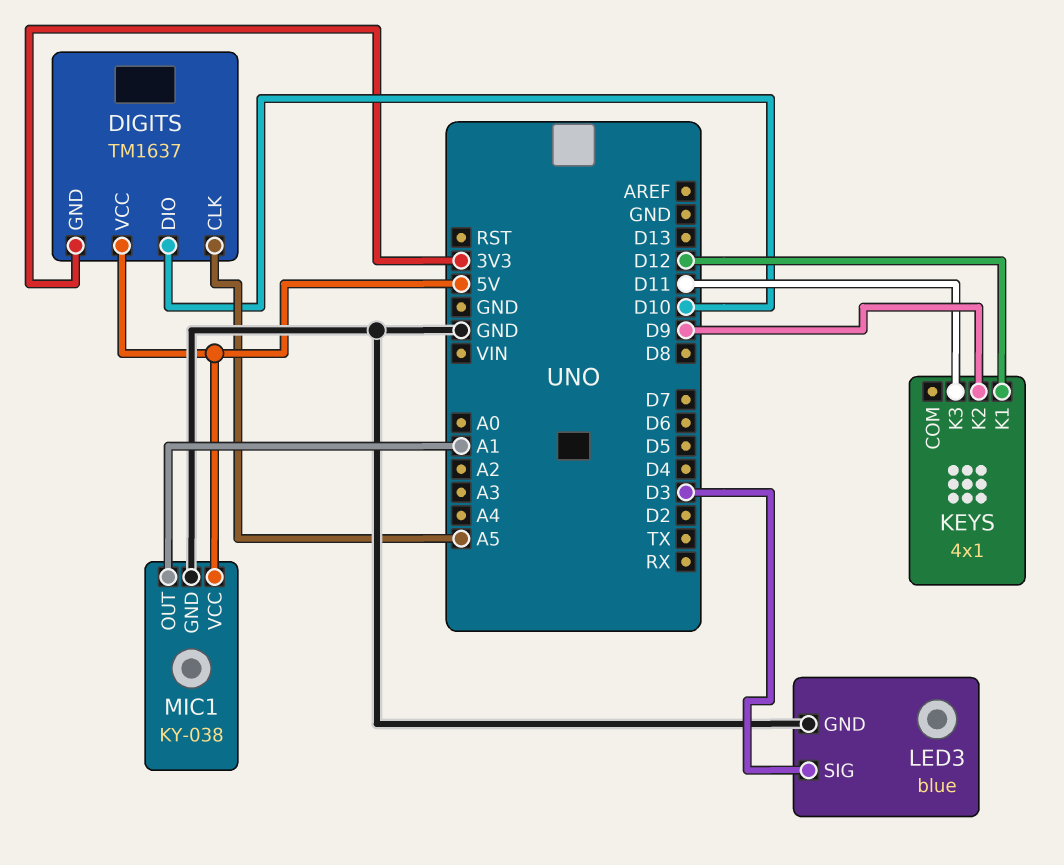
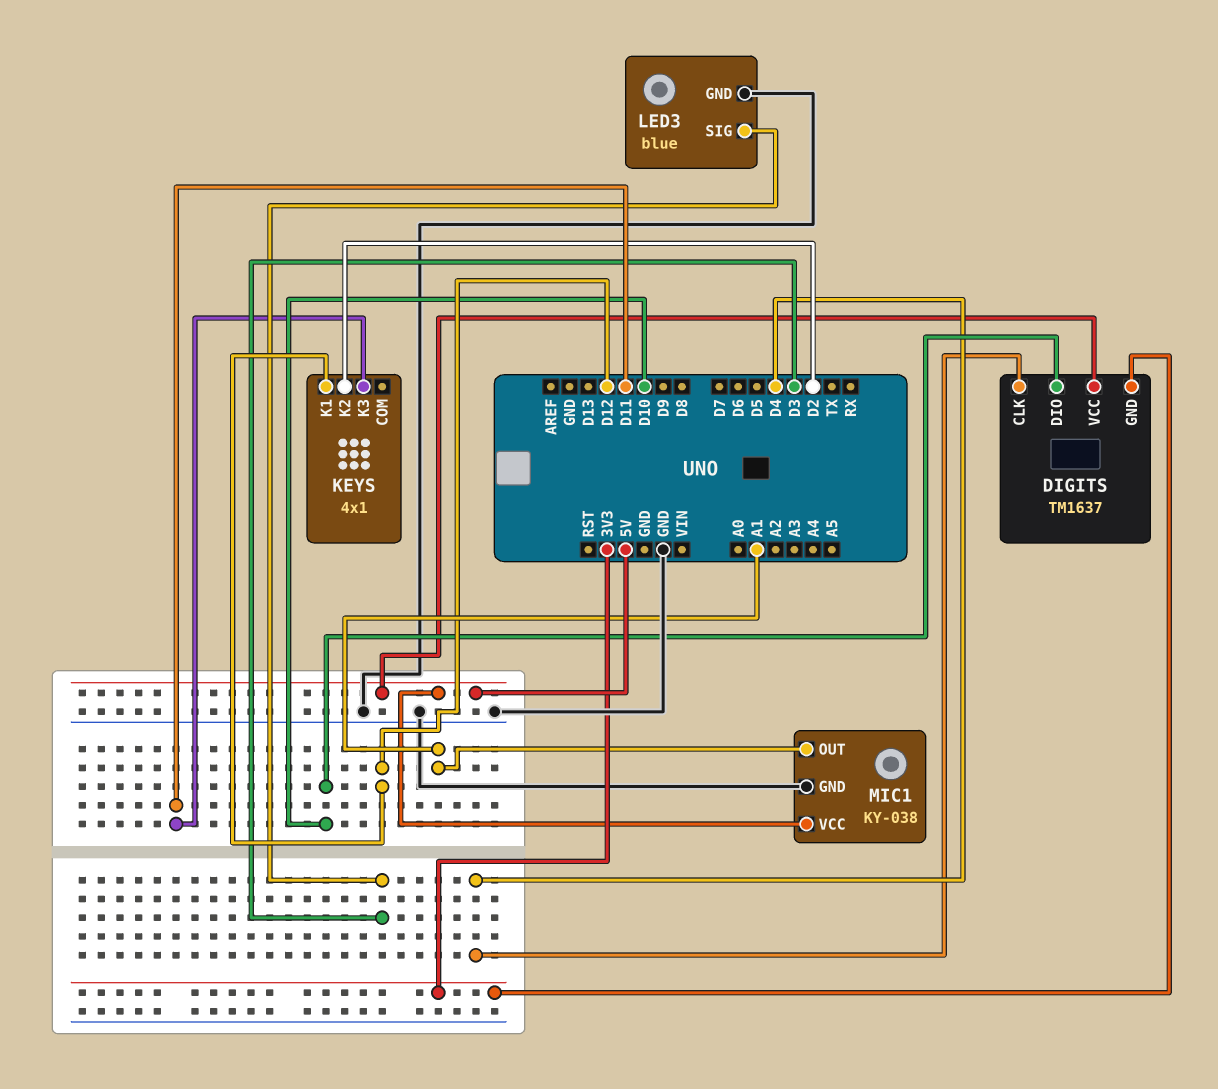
DIGITS pin CLK: A5 -> D4
KEYS pin K2: D9 -> D2

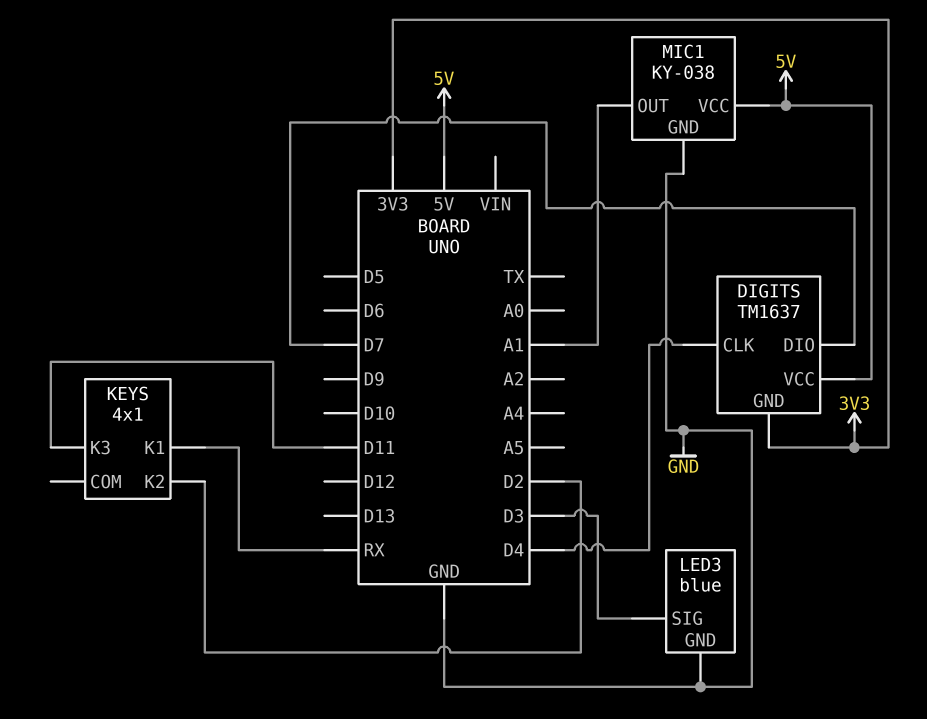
DIGITS pin DIO: D10 -> D7
KEYS pin K1: D12 -> RX

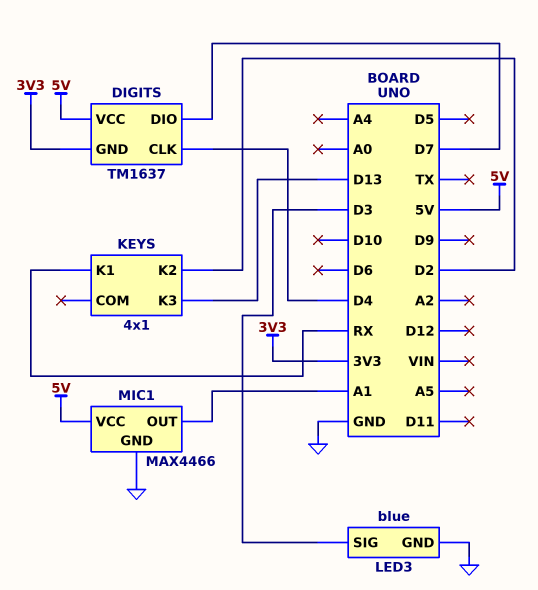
KEYS pin K3: D11 -> D13
MIC1: KY-038 -> MAX4466

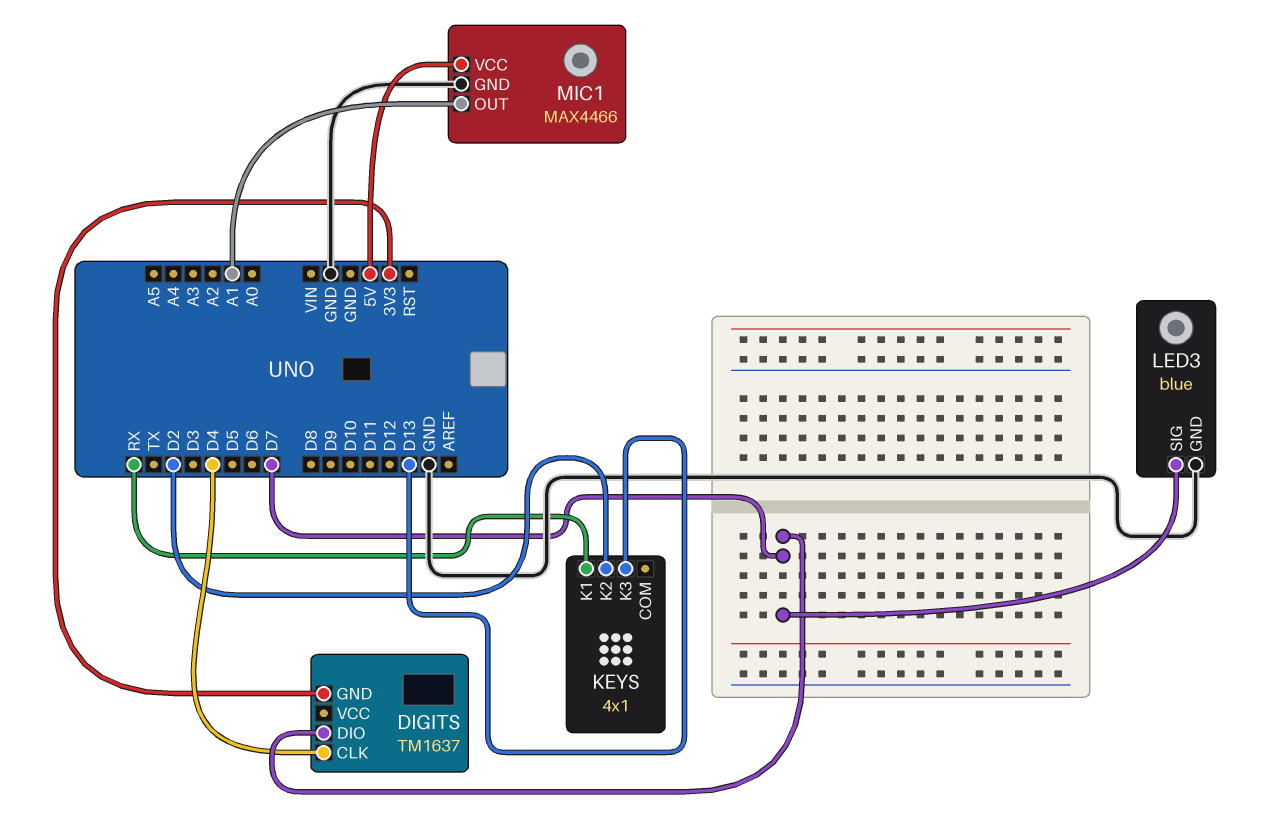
DIGITS pin VCC: 5V -> none
LED3 pin SIG: D3 -> D7

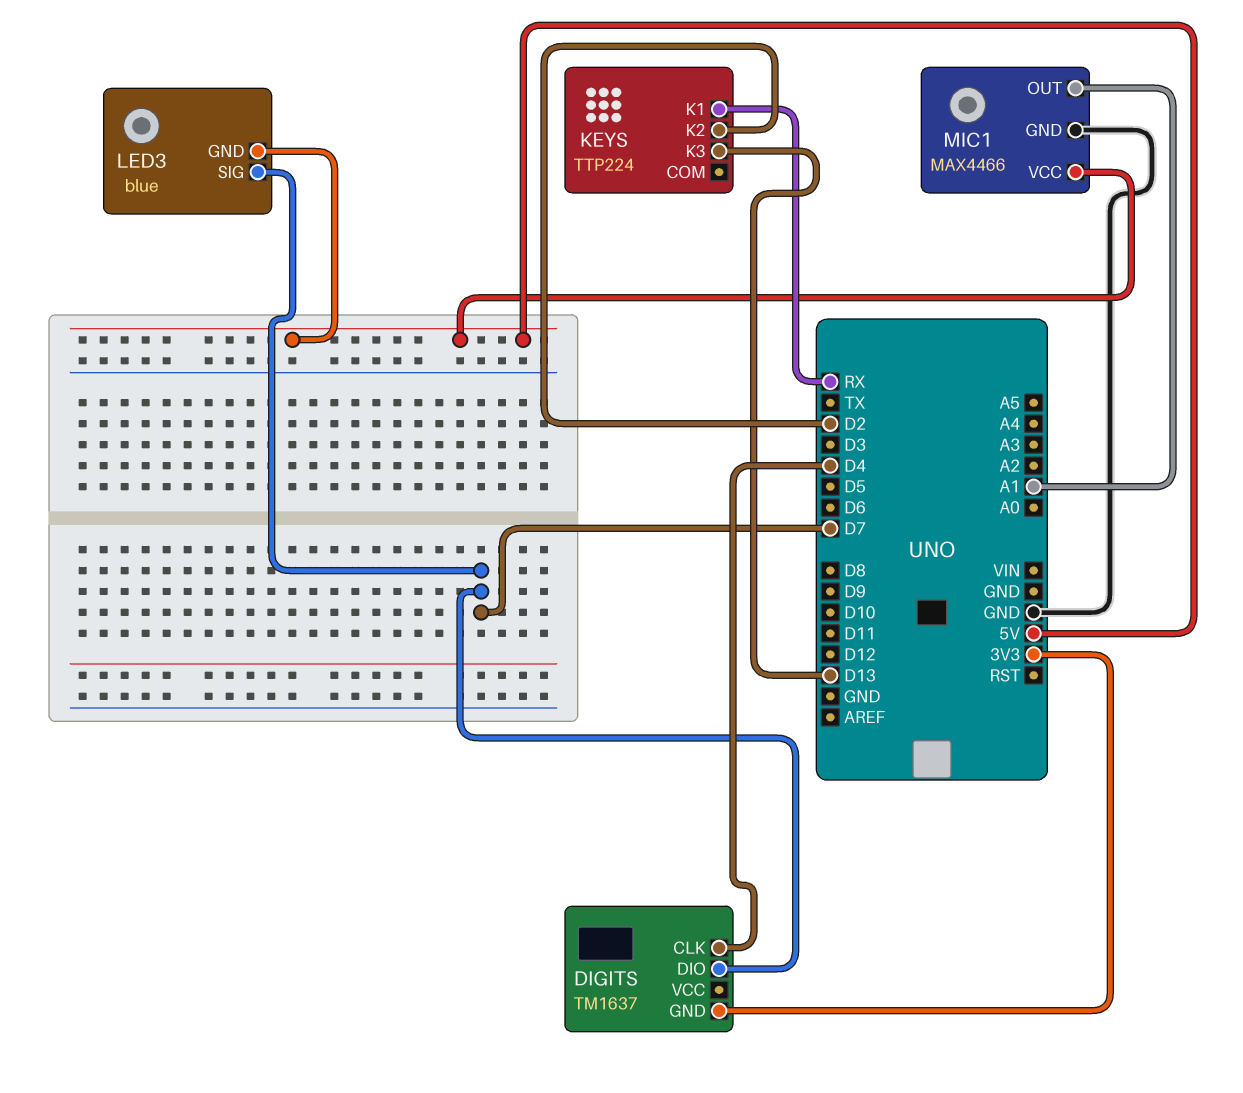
KEYS: 4x1 -> TTP224
LED3 pin GND: GND -> 5V

